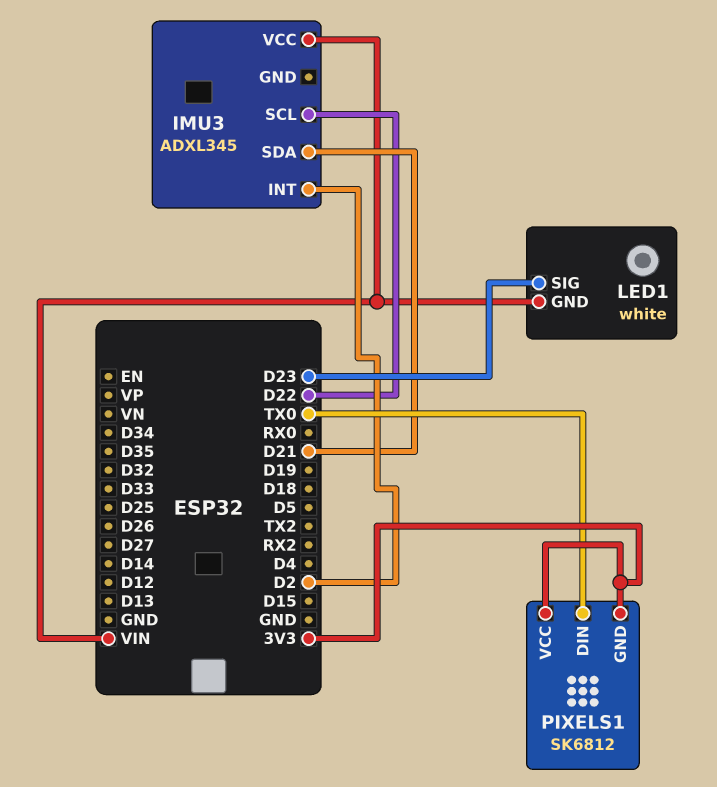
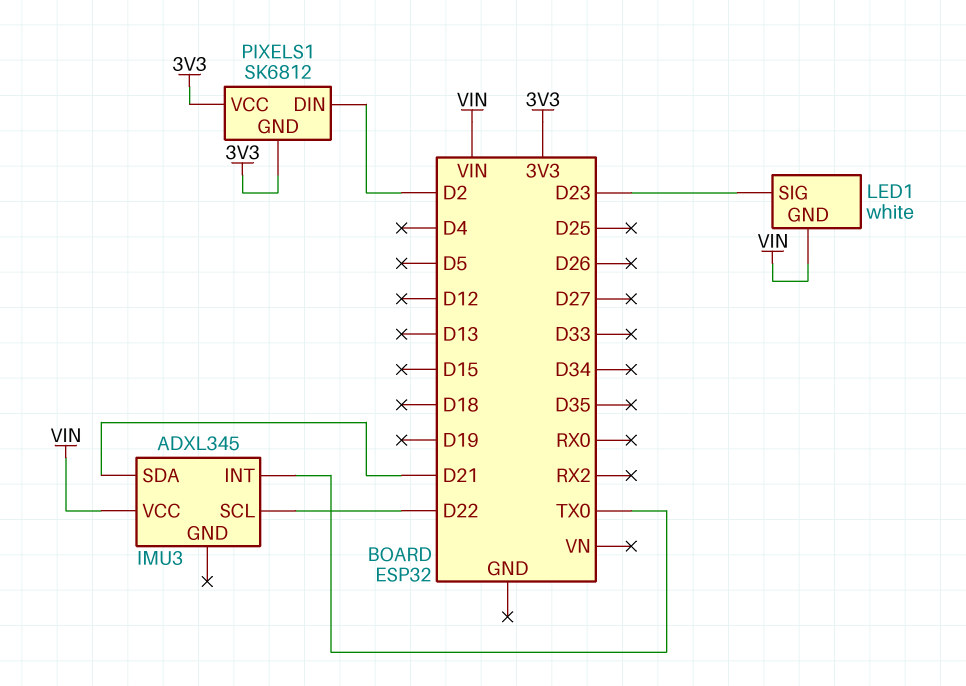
IMU3 pin INT: D2 -> TX0
PIXELS1 pin DIN: TX0 -> D2

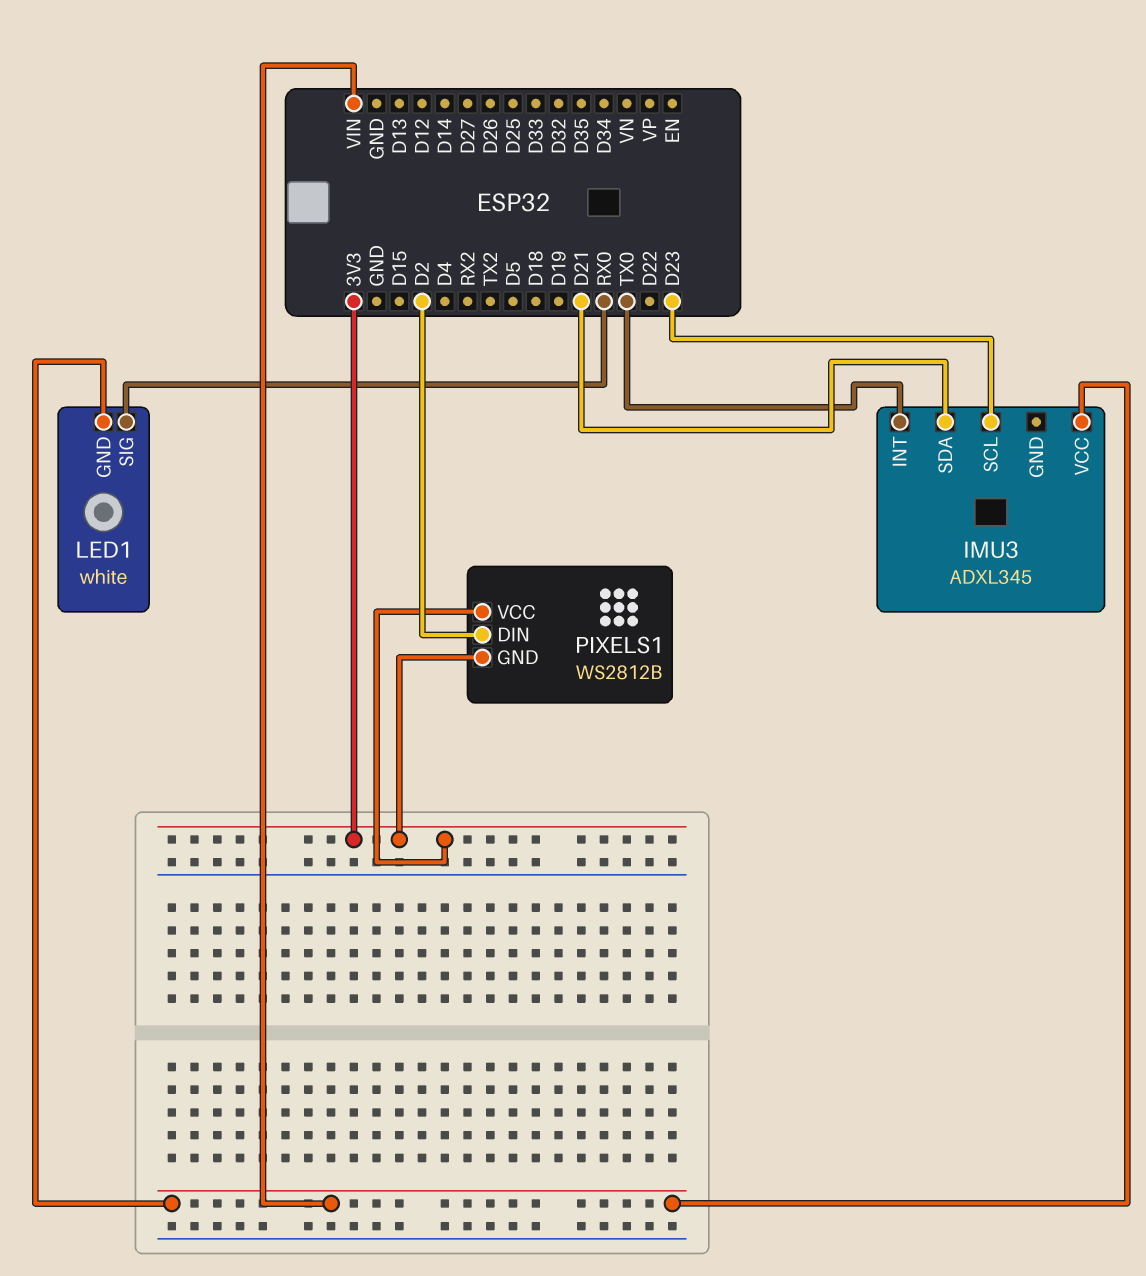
IMU3 pin SCL: D22 -> D23
LED1 pin SIG: D23 -> RX0
PIXELS1: SK6812 -> WS2812B

